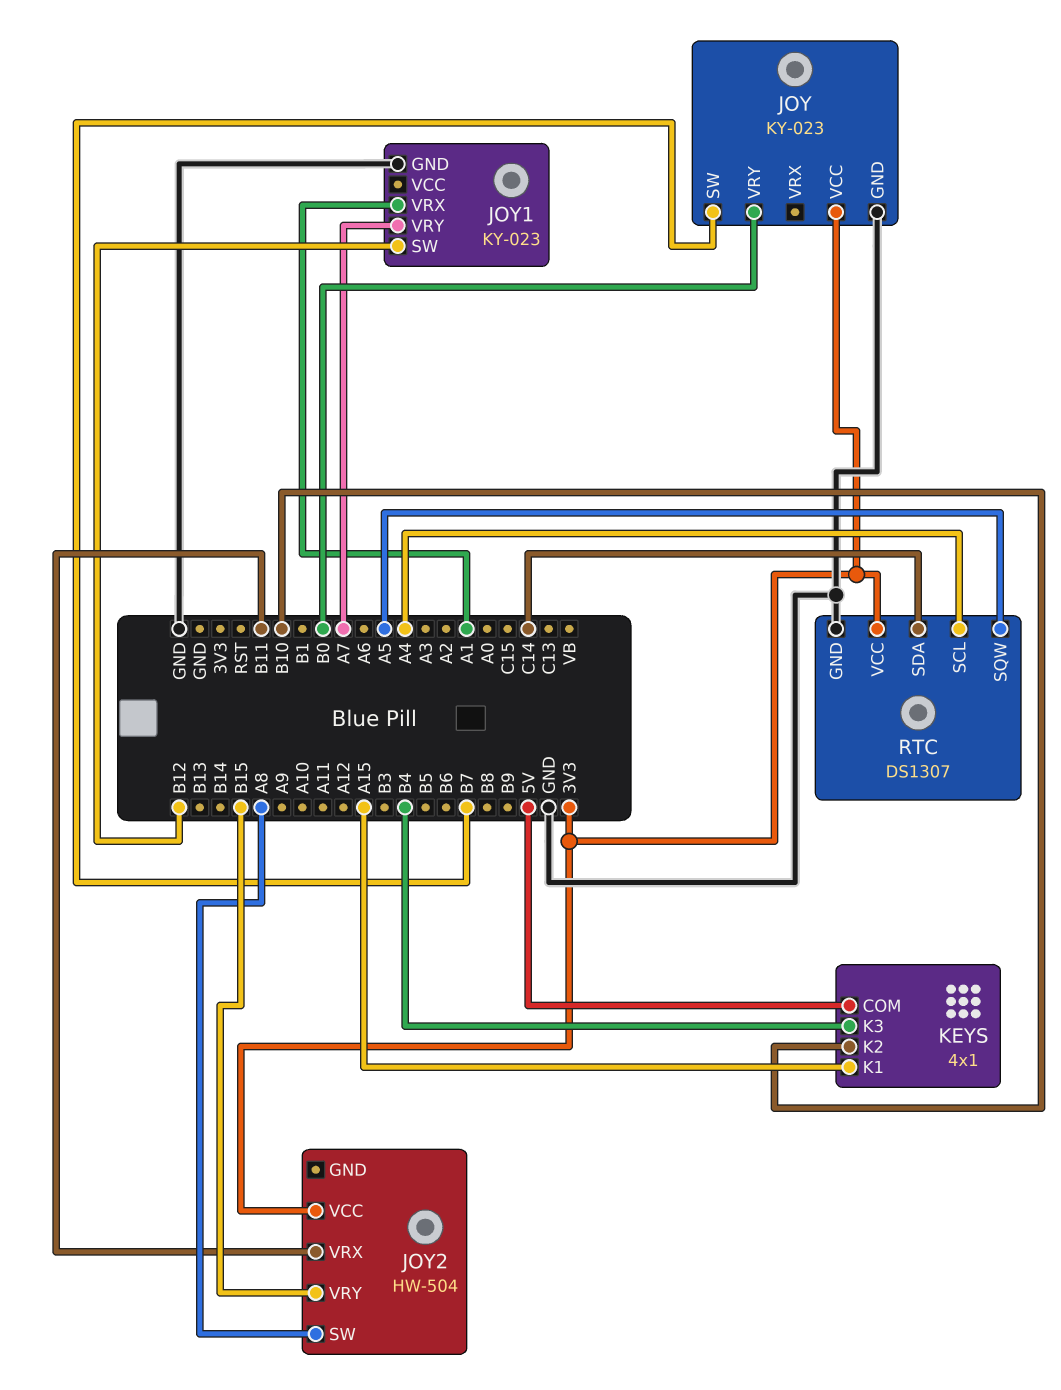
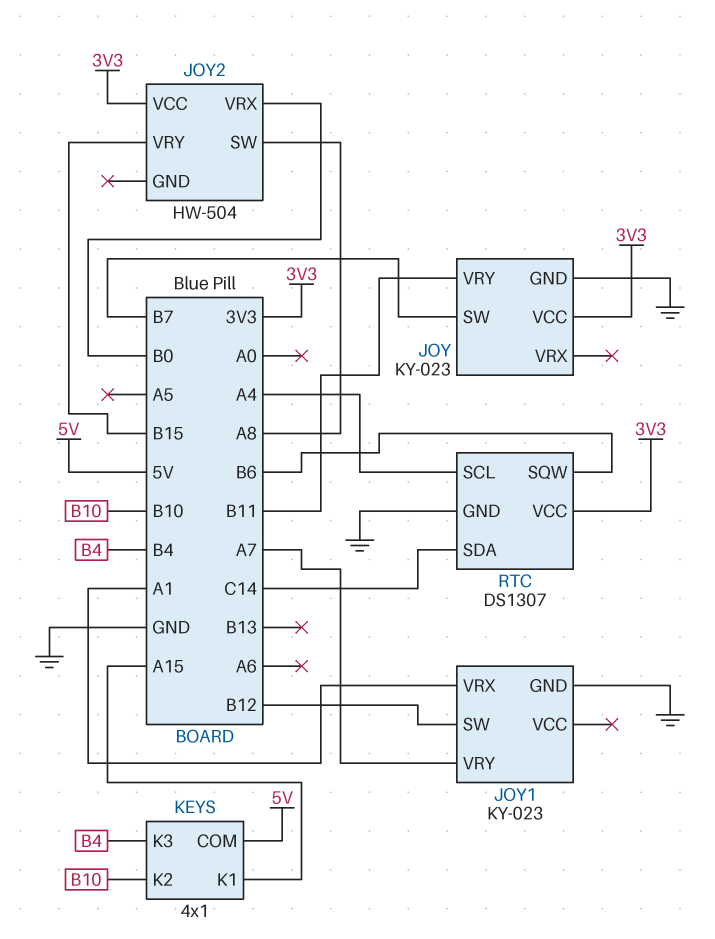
JOY pin VRY: B0 -> B11
JOY2 pin VRX: B11 -> B0
RTC pin SQW: A5 -> B6

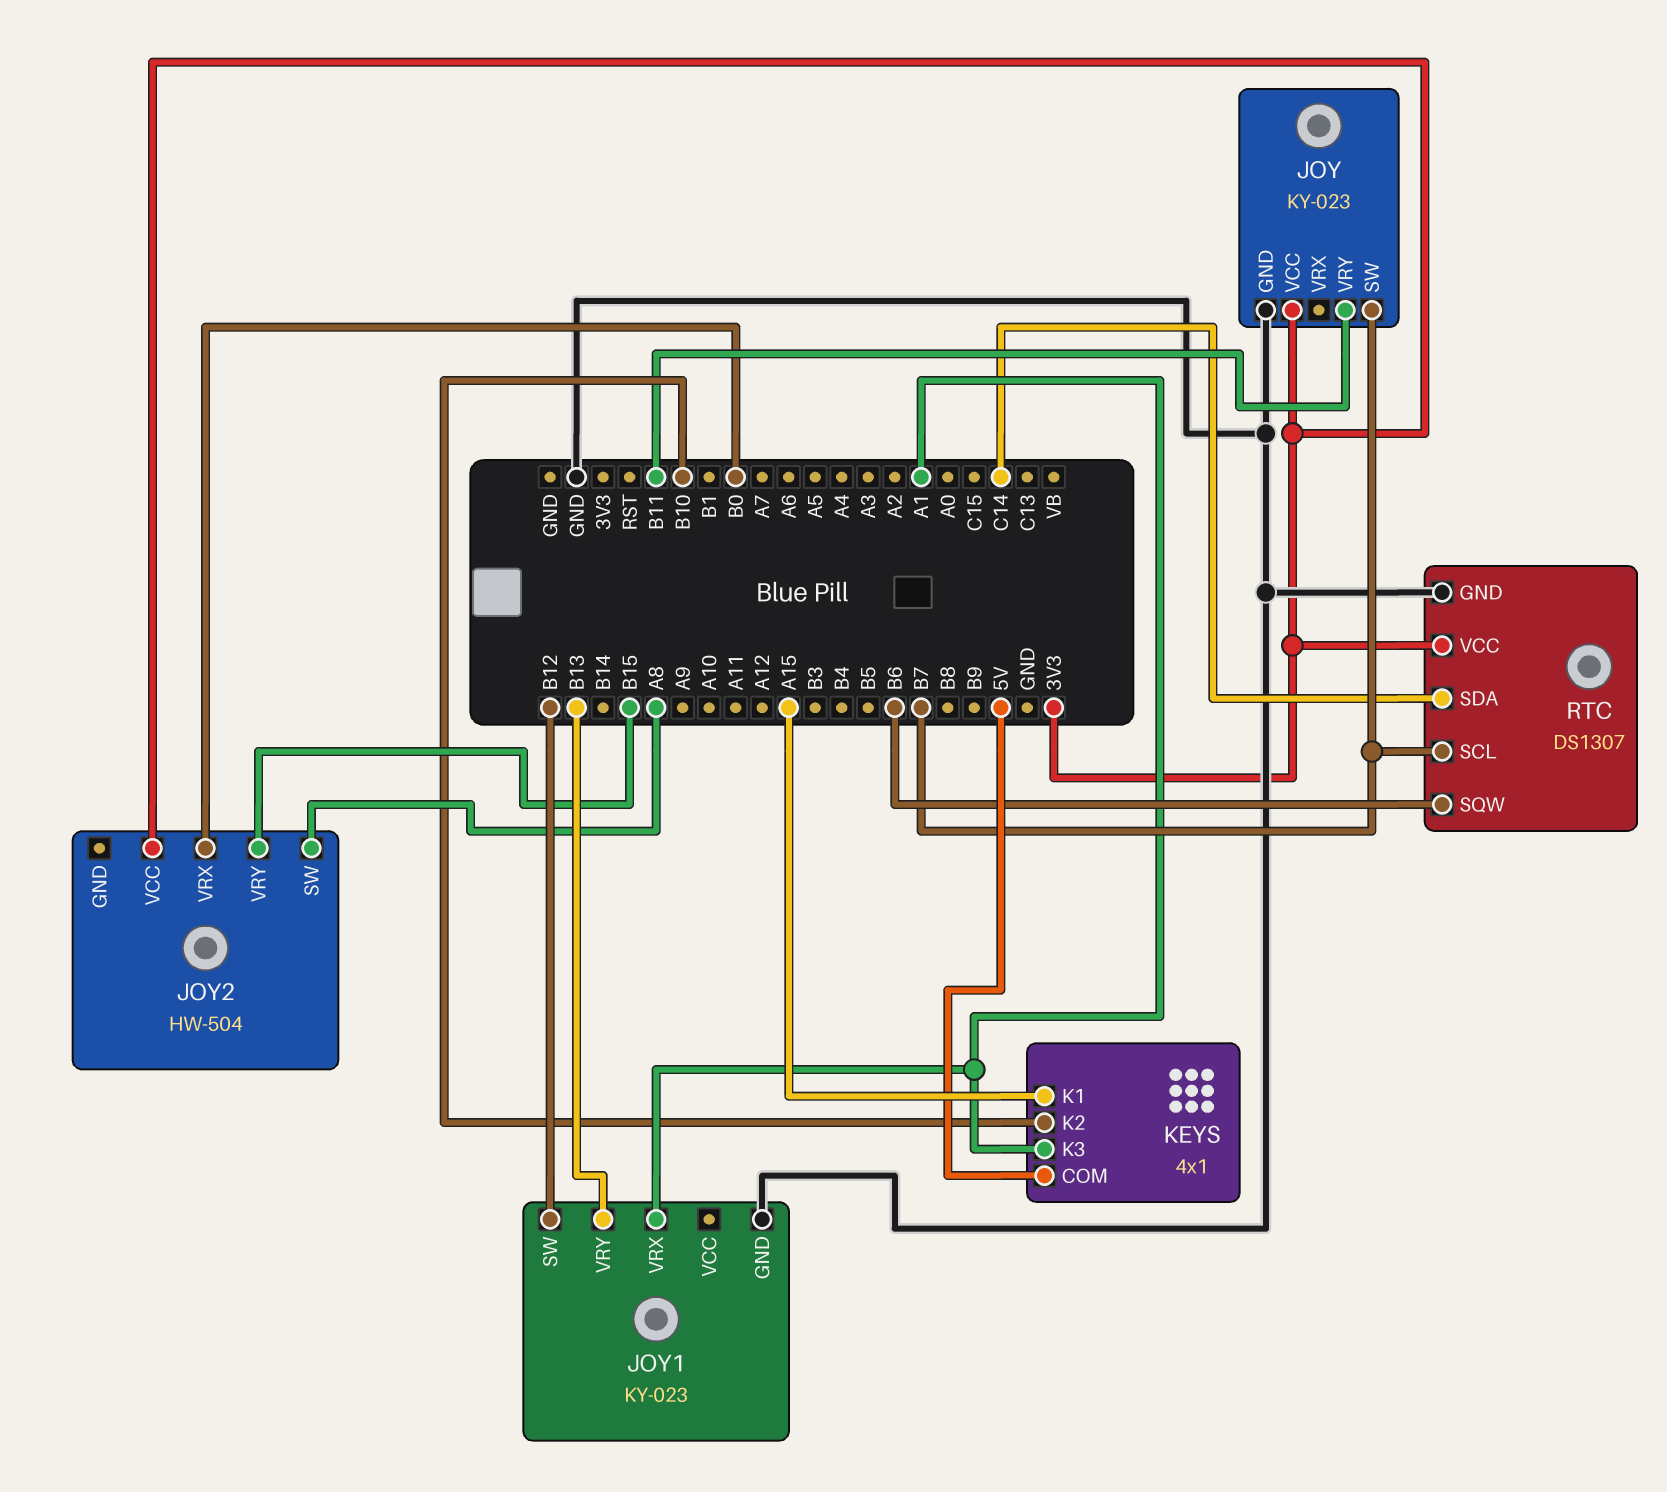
JOY1 pin VRY: A7 -> B13
KEYS pin K3: B4 -> A1
RTC pin SCL: A4 -> B7

